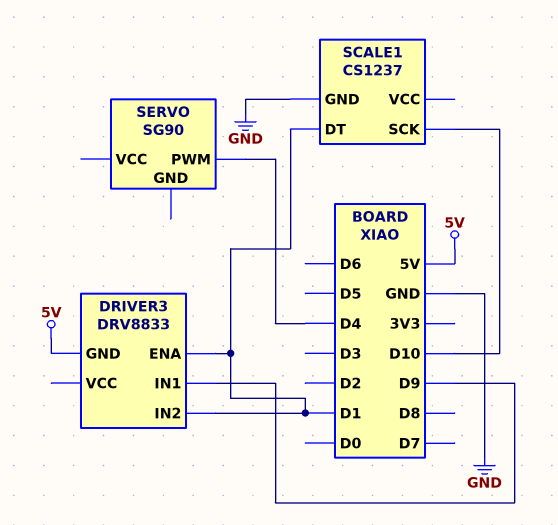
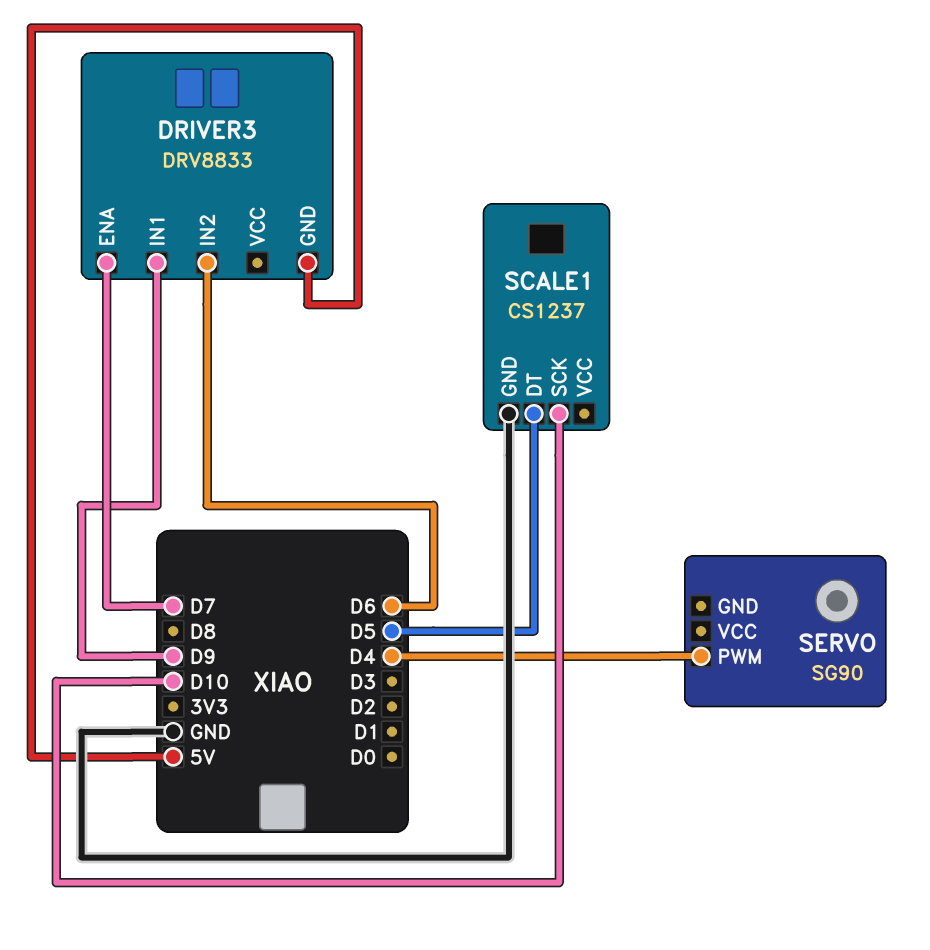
DRIVER3 pin ENA: D1 -> D7
DRIVER3 pin IN2: D1 -> D6
SCALE1 pin DT: D1 -> D5

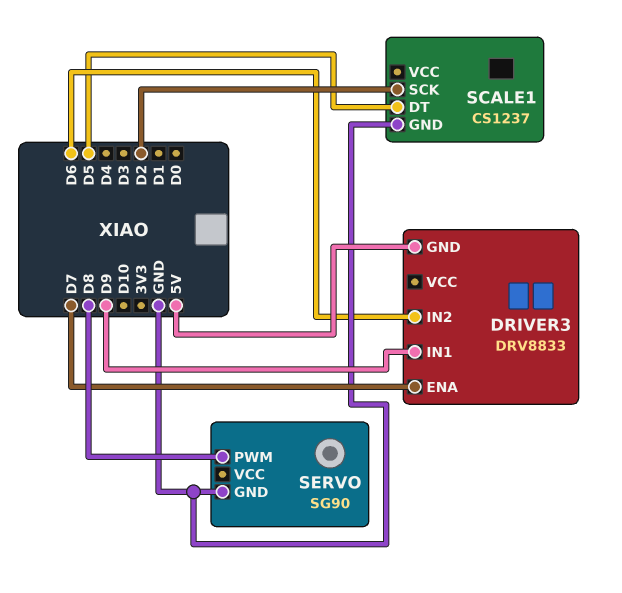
SCALE1 pin SCK: D10 -> D2
SERVO pin GND: none -> GND
SERVO pin PWM: D4 -> D8

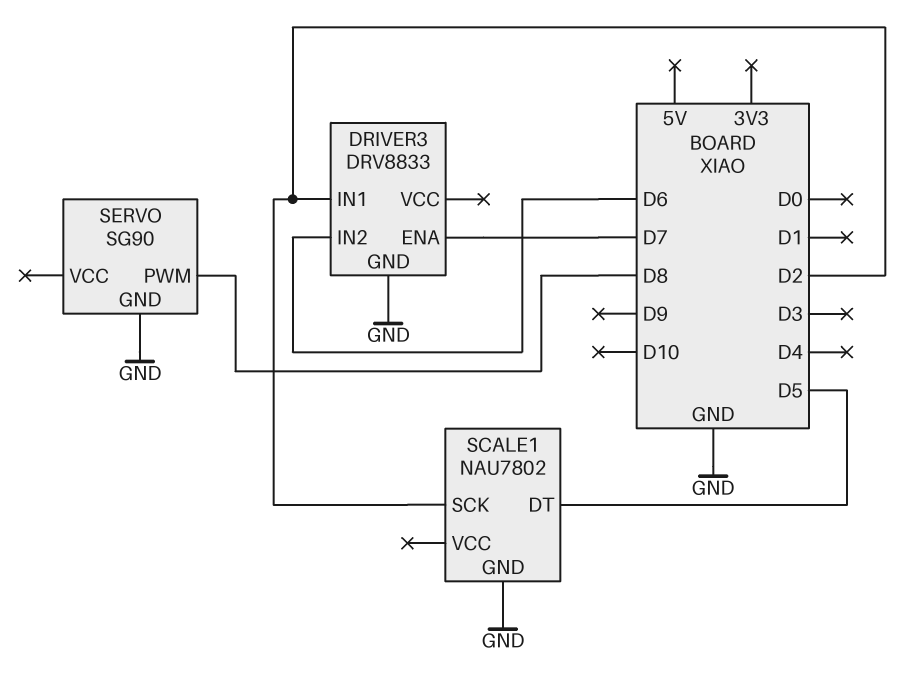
DRIVER3 pin GND: 5V -> GND
DRIVER3 pin IN1: D9 -> D2
SCALE1: CS1237 -> NAU7802

